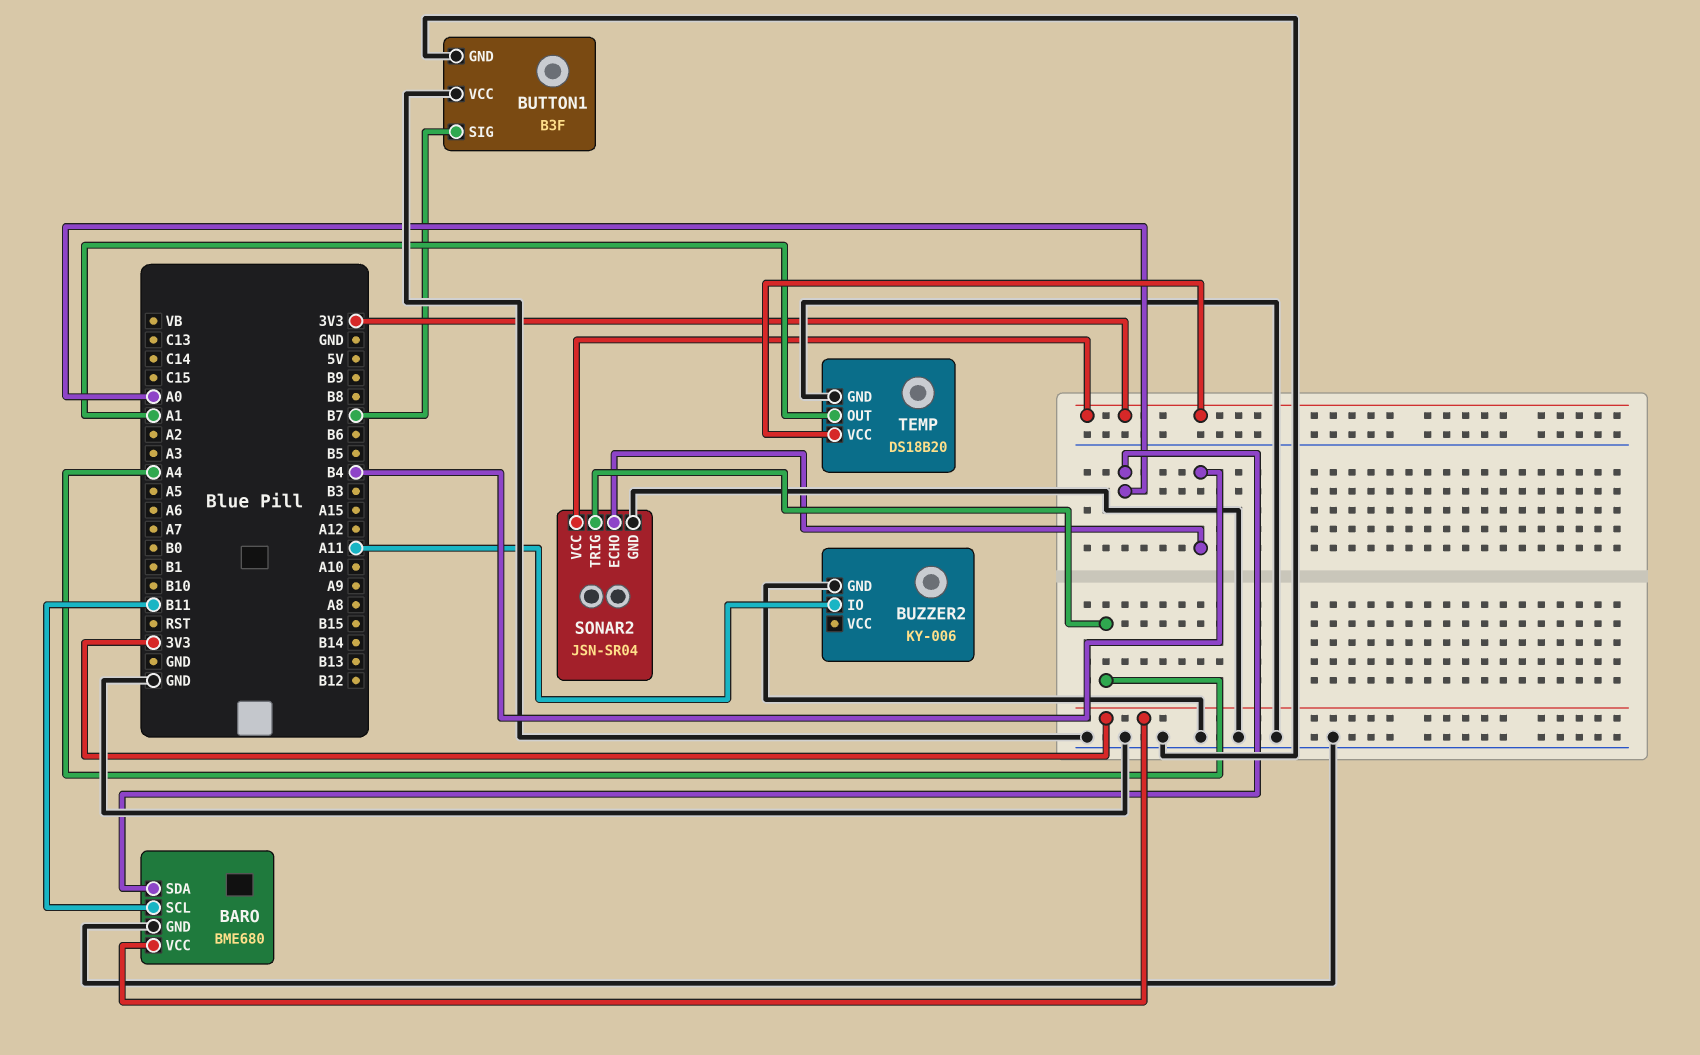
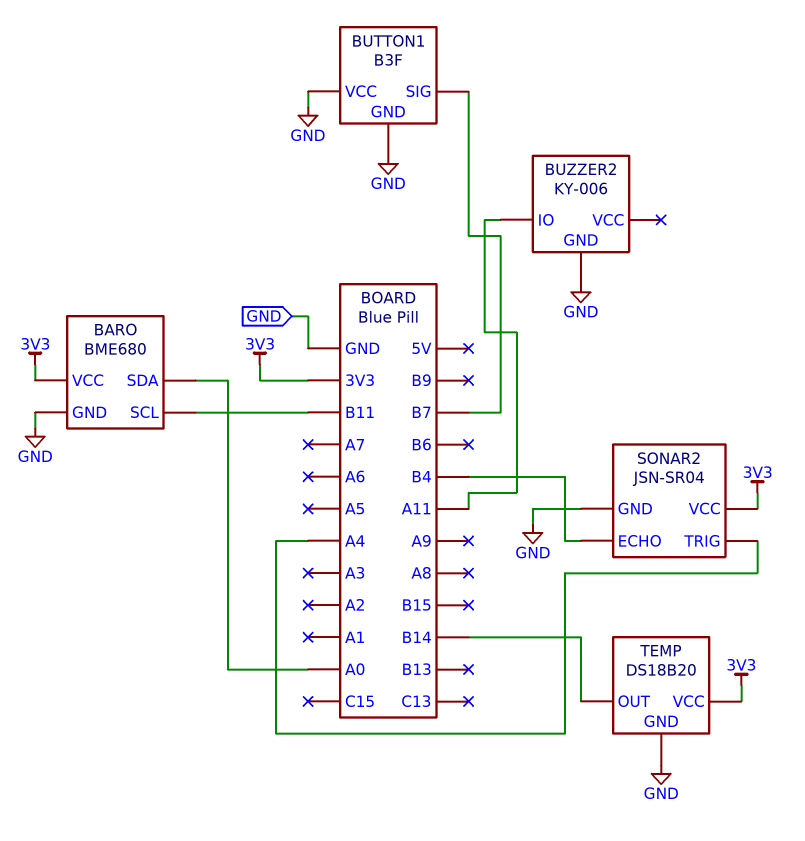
TEMP pin OUT: A1 -> B14

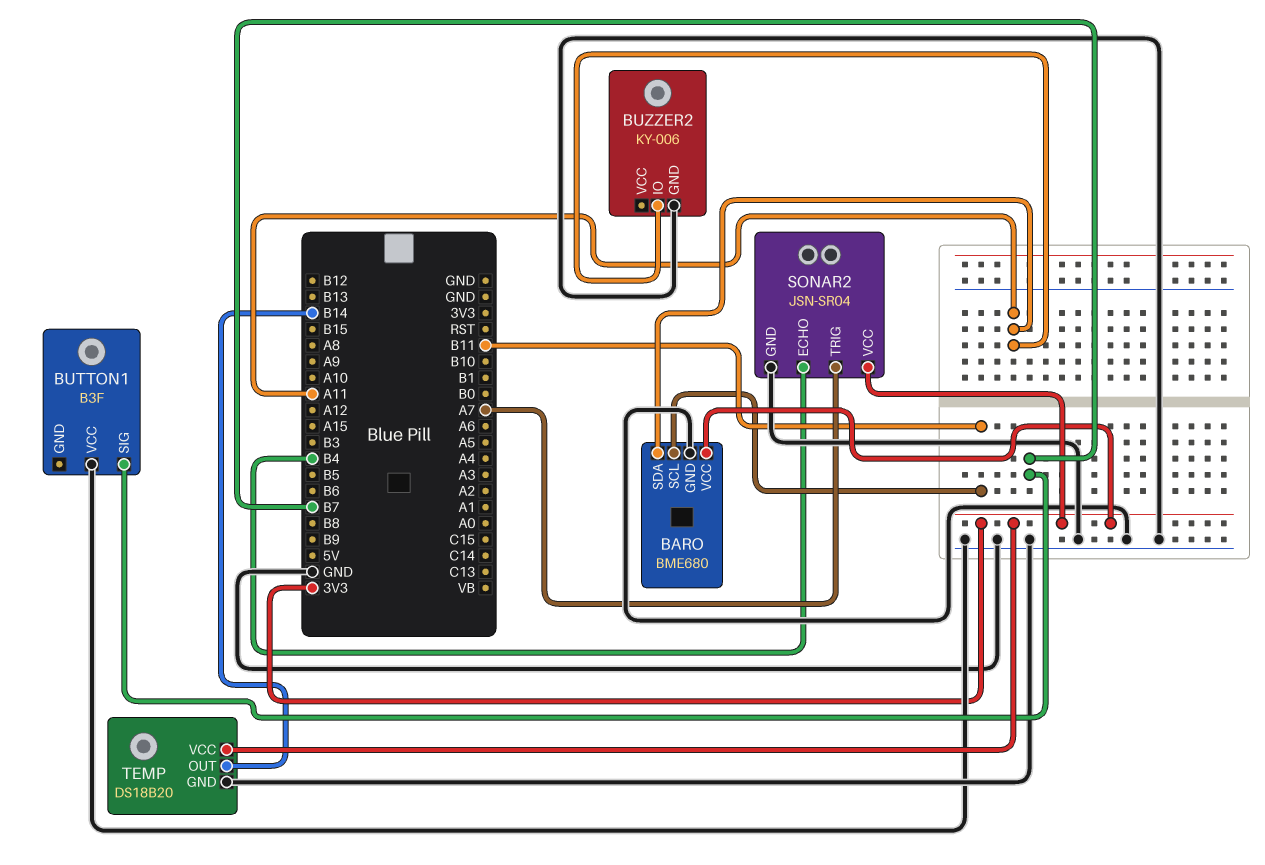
BARO pin SDA: A0 -> A11
BUTTON1 pin GND: GND -> none
SONAR2 pin TRIG: A4 -> A7

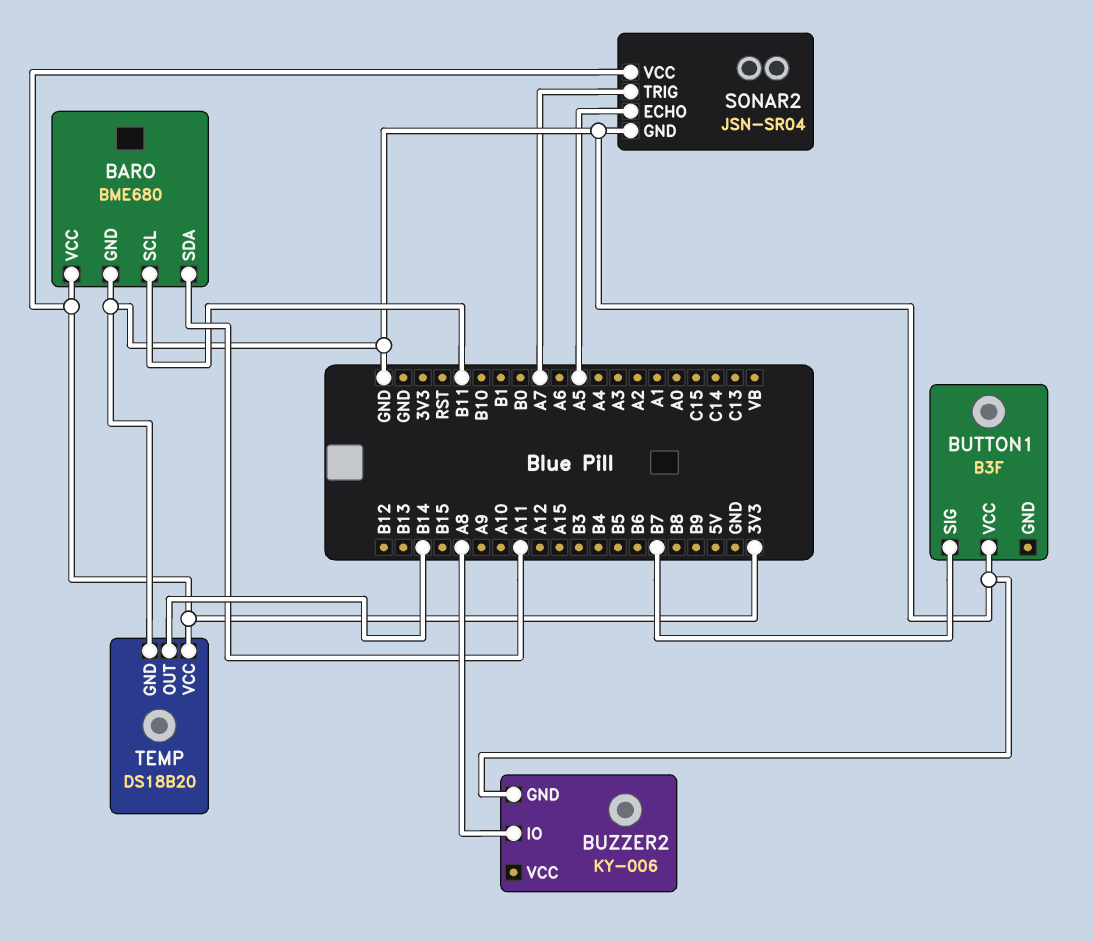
BUZZER2 pin IO: A11 -> A8
SONAR2 pin ECHO: B4 -> A5

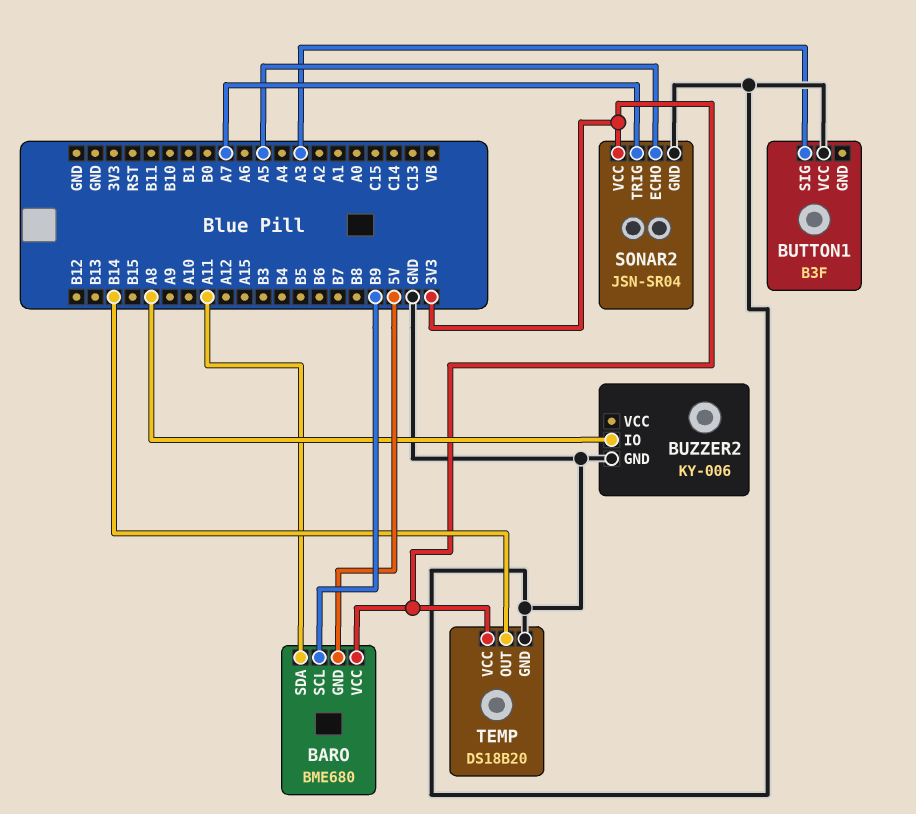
BARO pin GND: GND -> 5V
BARO pin SCL: B11 -> B9
BUTTON1 pin SIG: B7 -> A3

